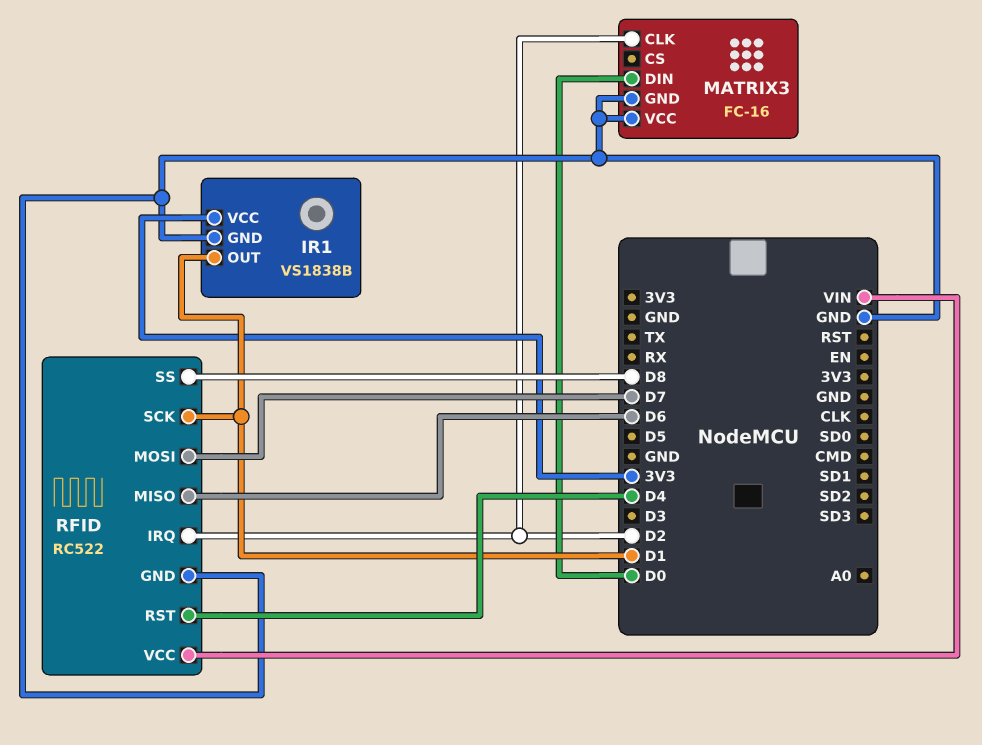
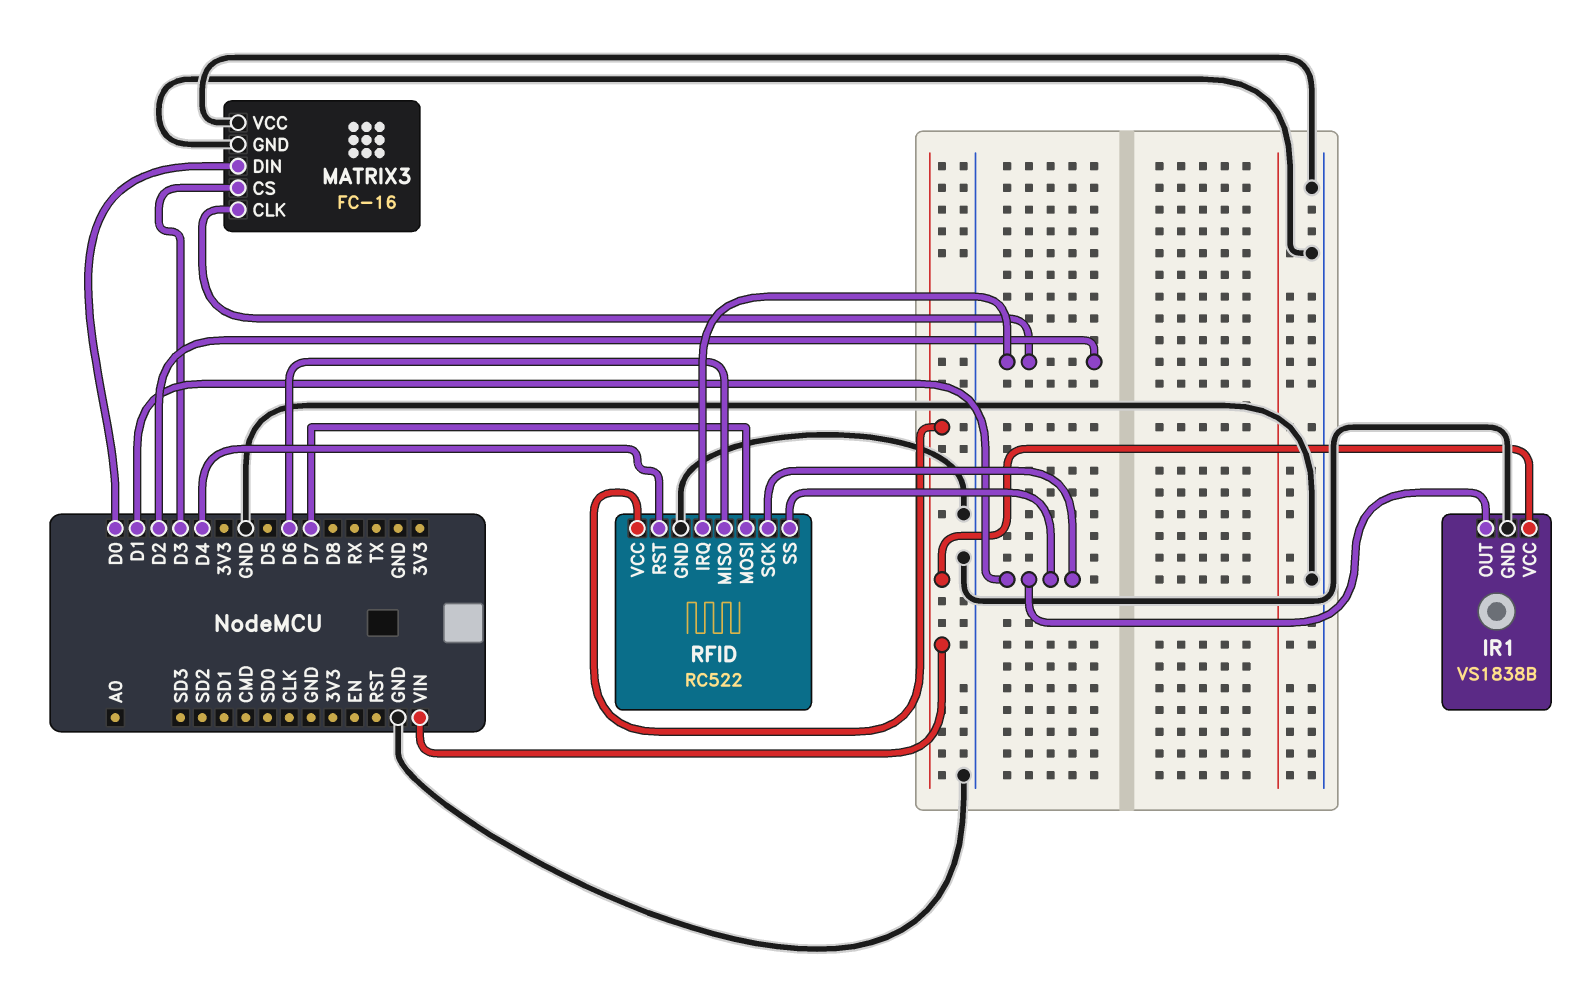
IR1 pin VCC: 3V3 -> VIN
MATRIX3 pin CS: none -> D3
RFID pin SS: D8 -> D1

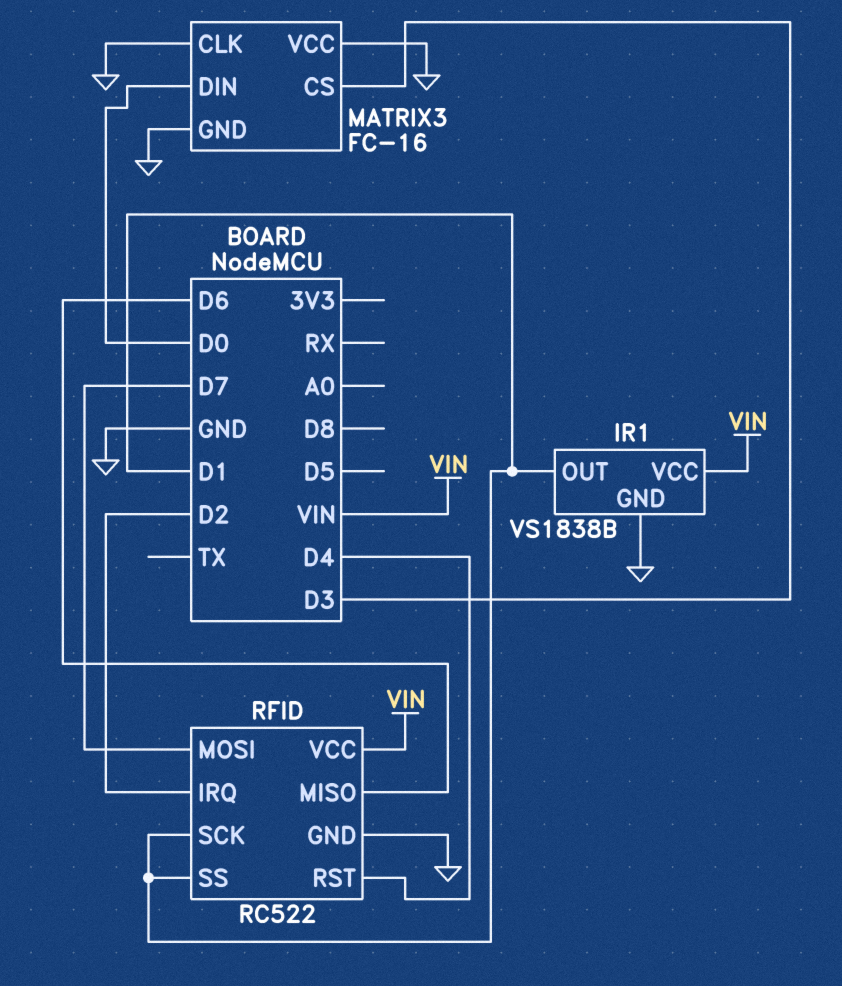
MATRIX3 pin CLK: D2 -> GND

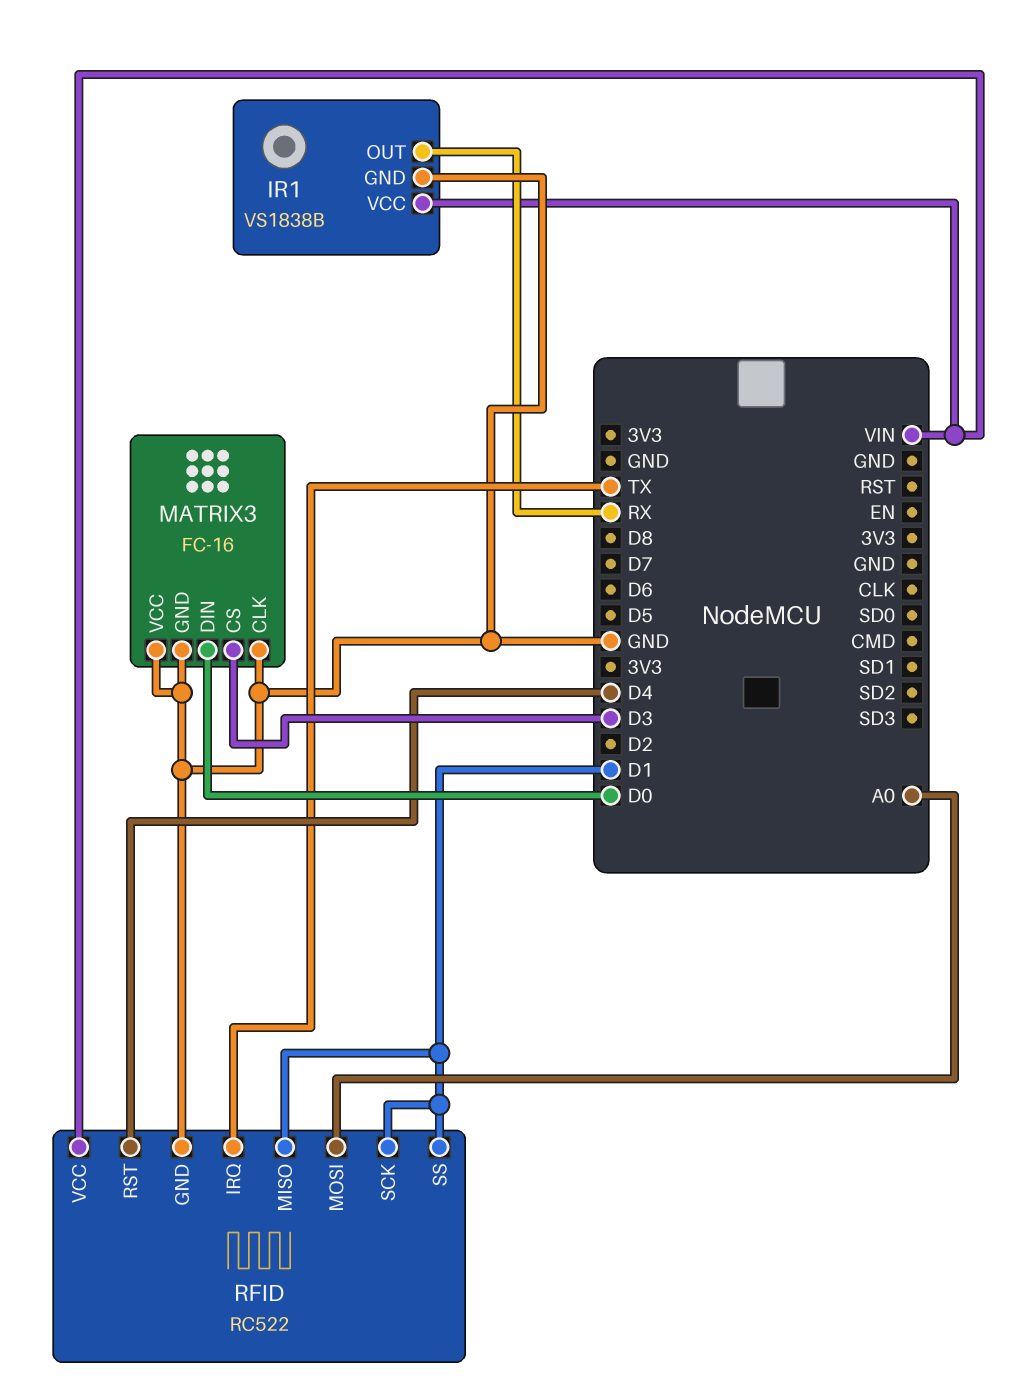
IR1 pin OUT: D1 -> RX
RFID pin IRQ: D2 -> TX
RFID pin MISO: D6 -> D1
RFID pin MOSI: D7 -> A0

